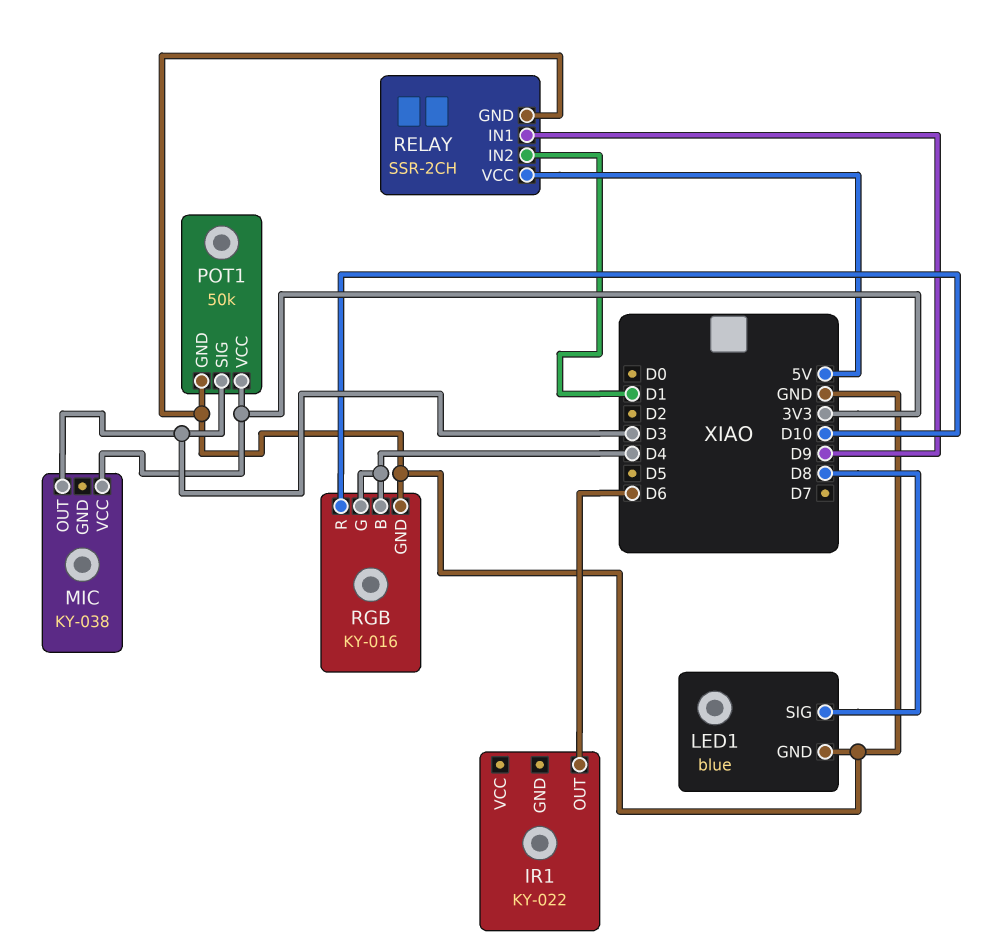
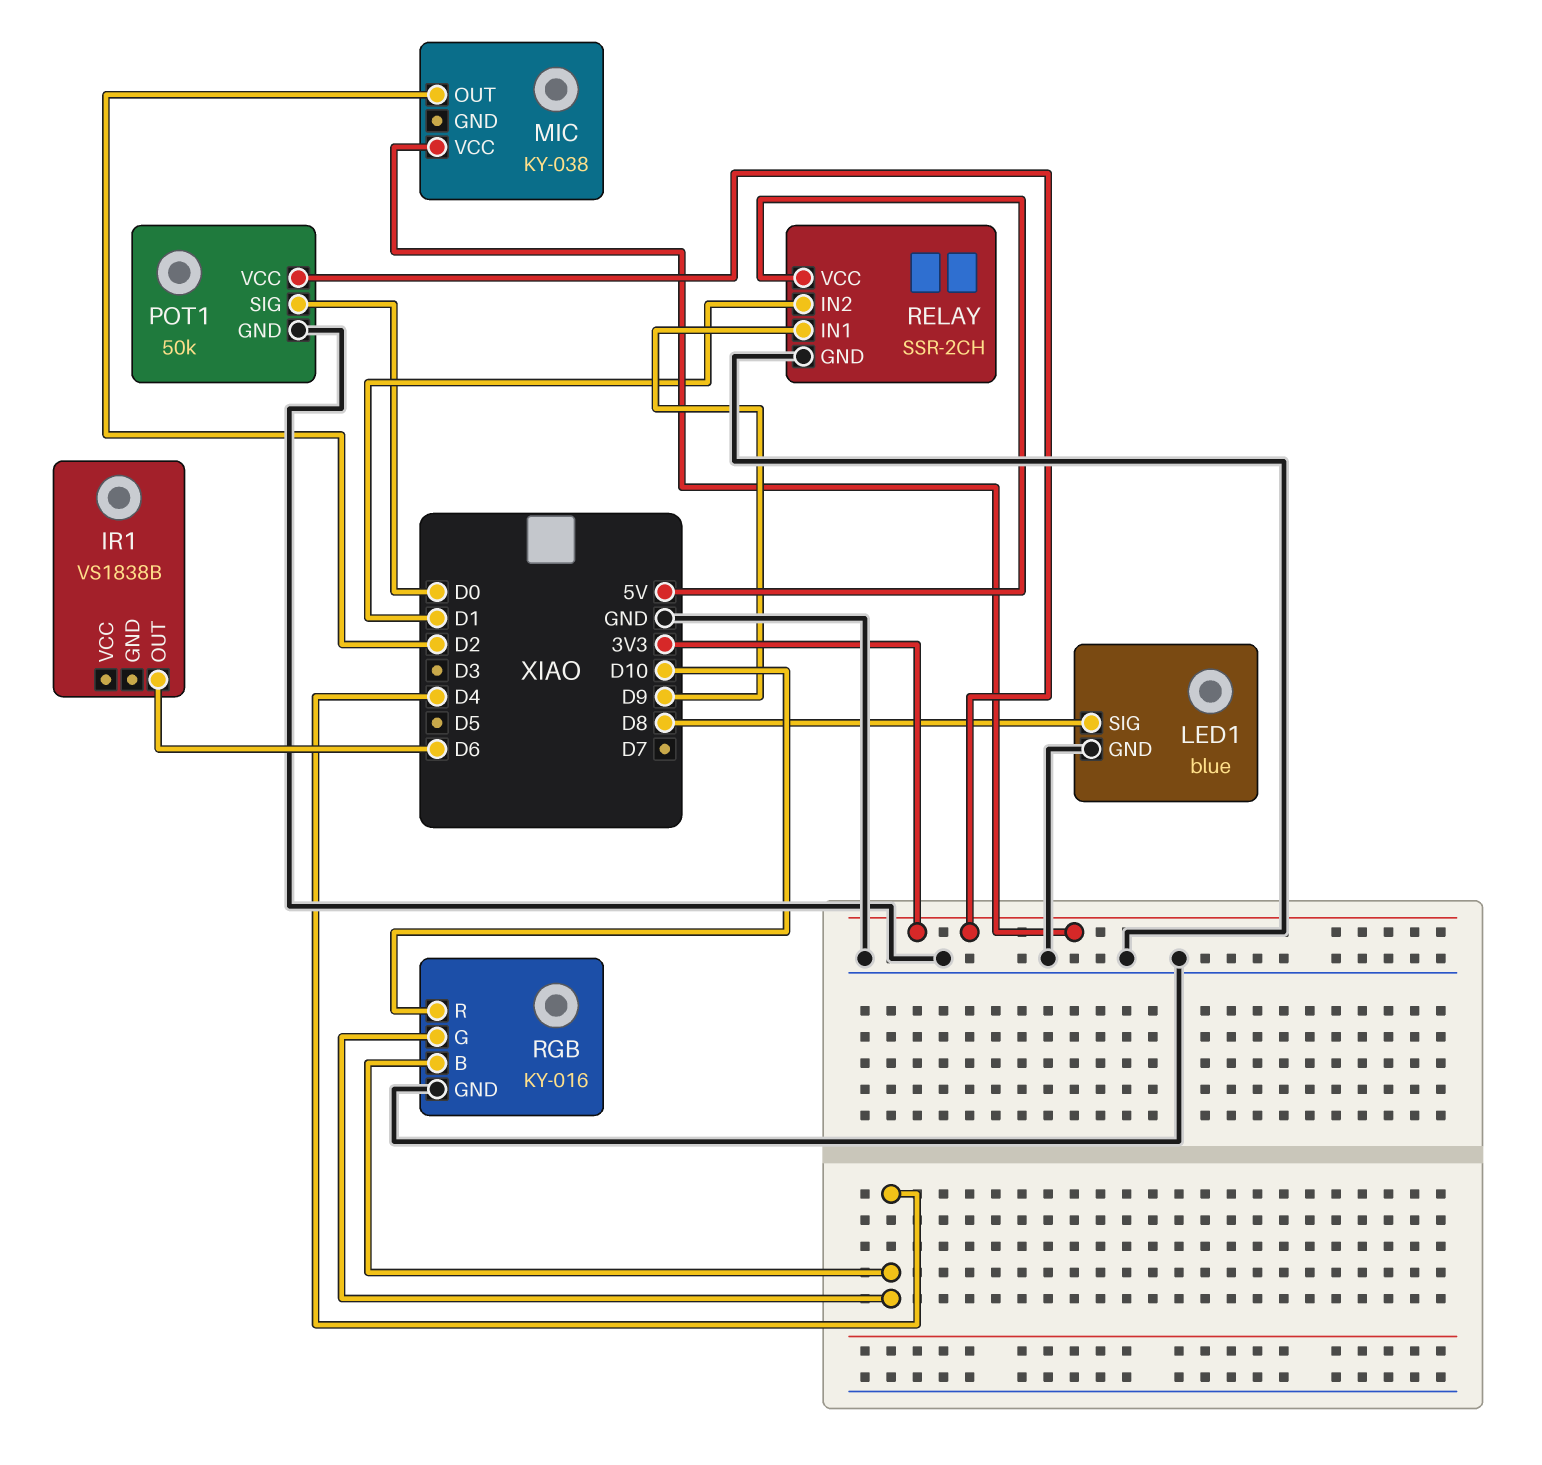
IR1: KY-022 -> VS1838B
MIC pin OUT: D3 -> D2
POT1 pin SIG: D3 -> D0

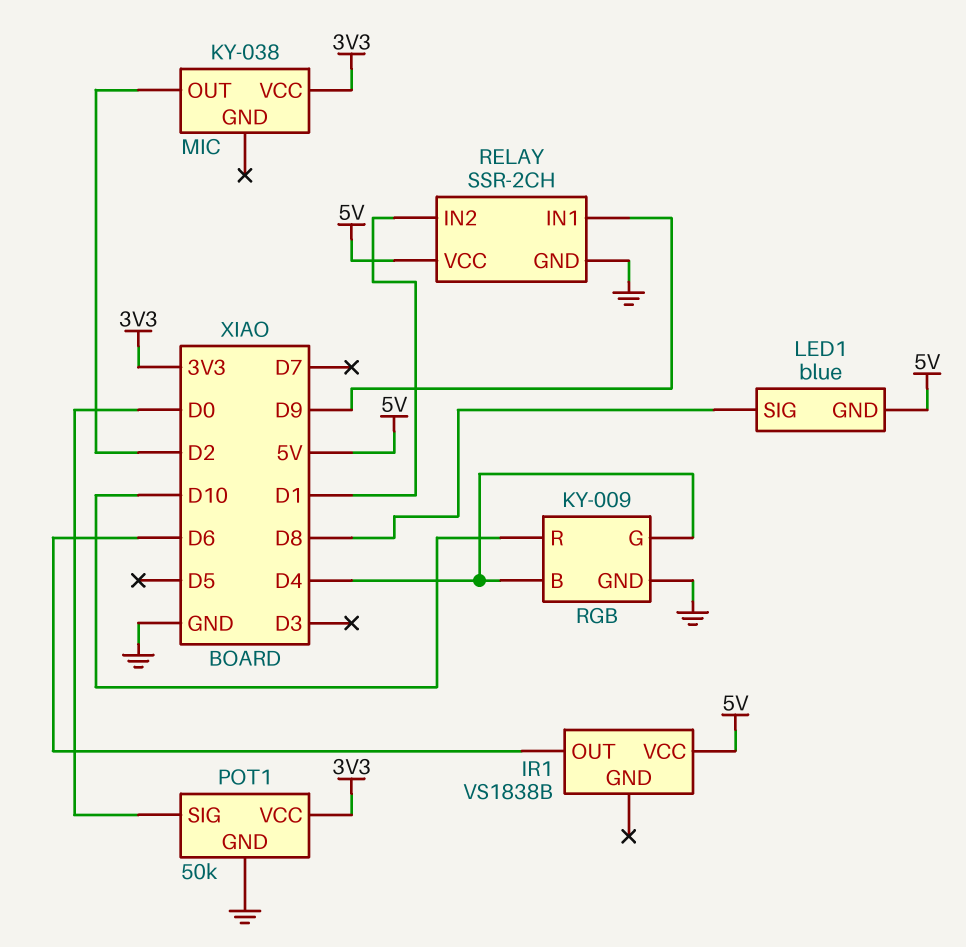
IR1 pin VCC: none -> 5V
LED1 pin GND: GND -> 5V
RGB: KY-016 -> KY-009

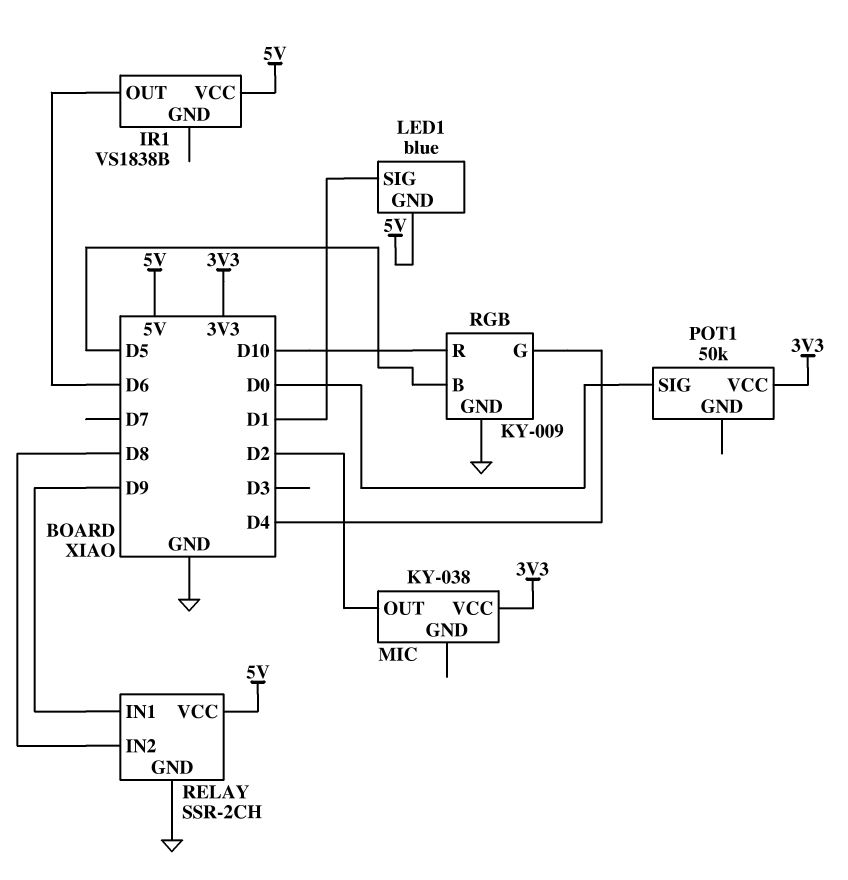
LED1 pin SIG: D8 -> D1
POT1 pin GND: GND -> none
RELAY pin IN2: D1 -> D8
RGB pin B: D4 -> D5

